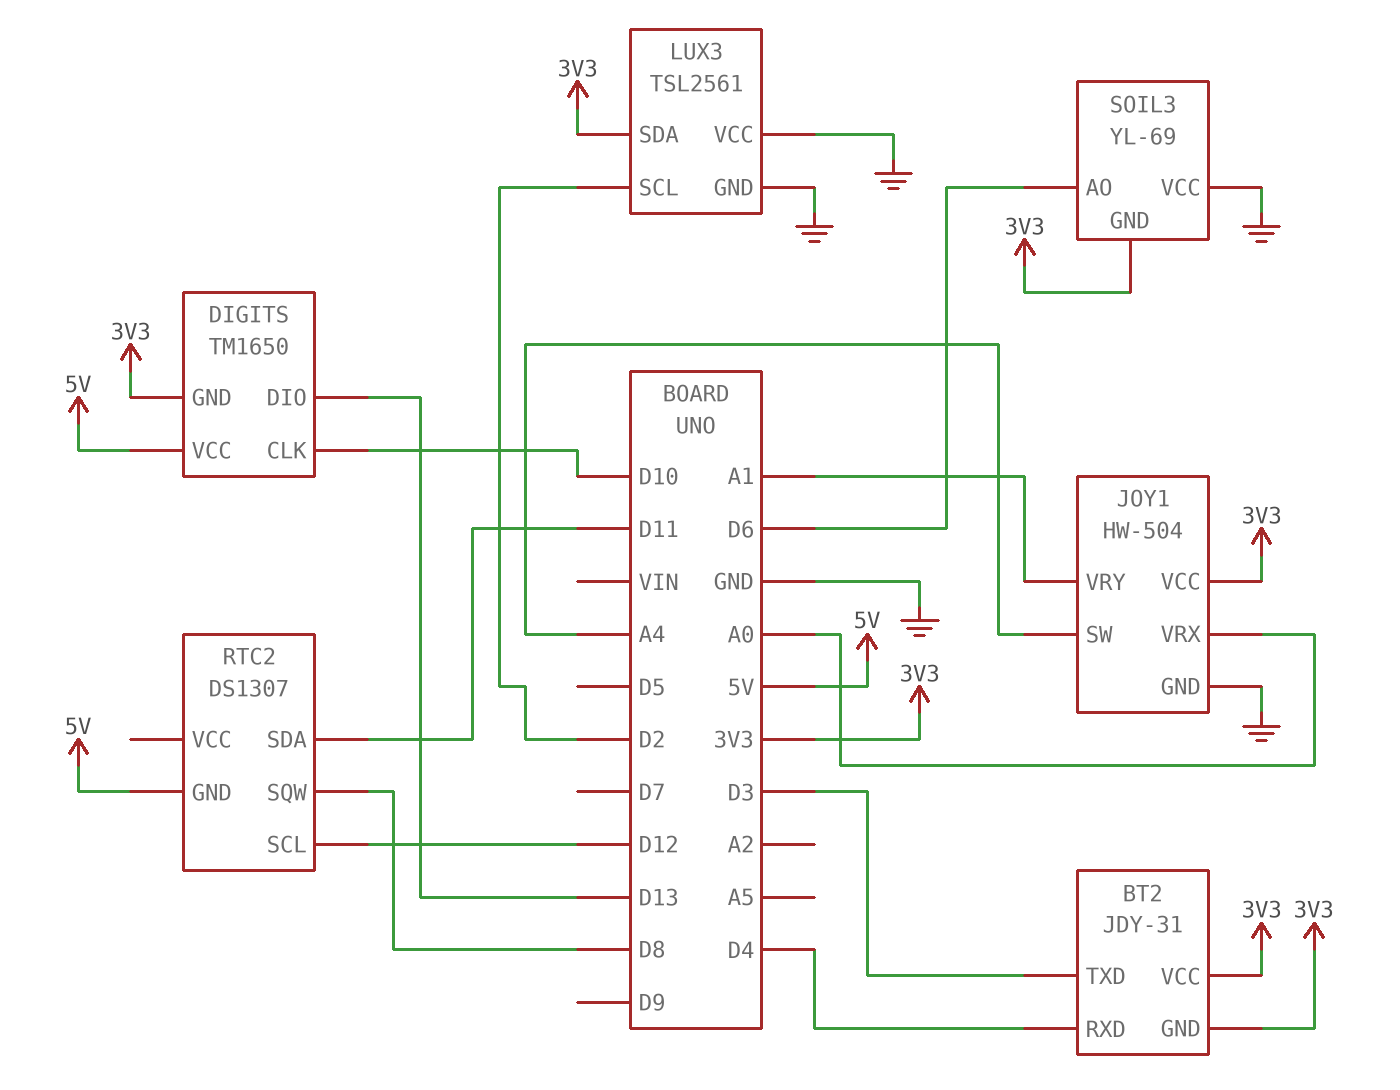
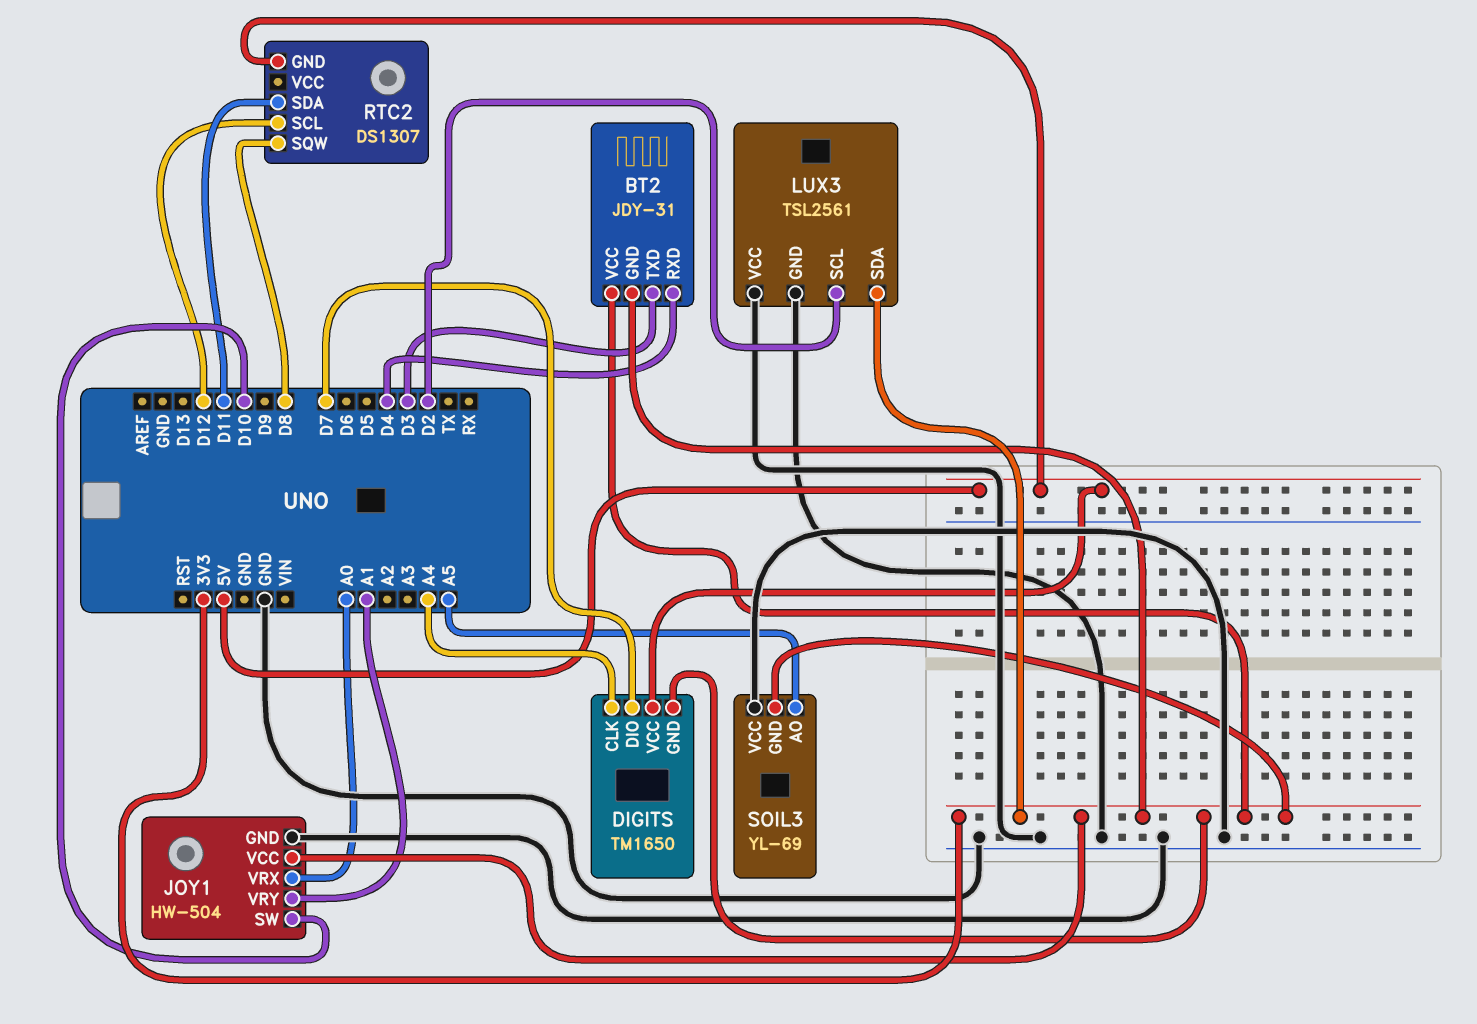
DIGITS pin CLK: D10 -> A4
DIGITS pin DIO: D13 -> D7
JOY1 pin SW: A4 -> D10
SOIL3 pin AO: D6 -> A5

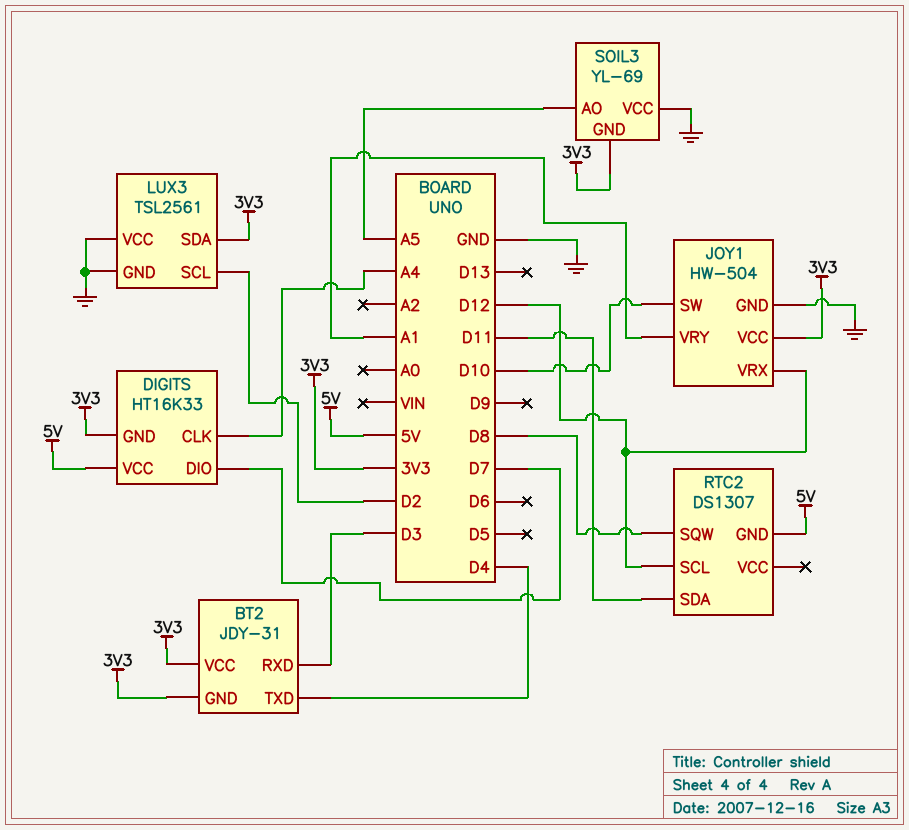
BT2 pin RXD: D4 -> D3
BT2 pin TXD: D3 -> D4
DIGITS: TM1650 -> HT16K33
JOY1 pin VRX: A0 -> D12

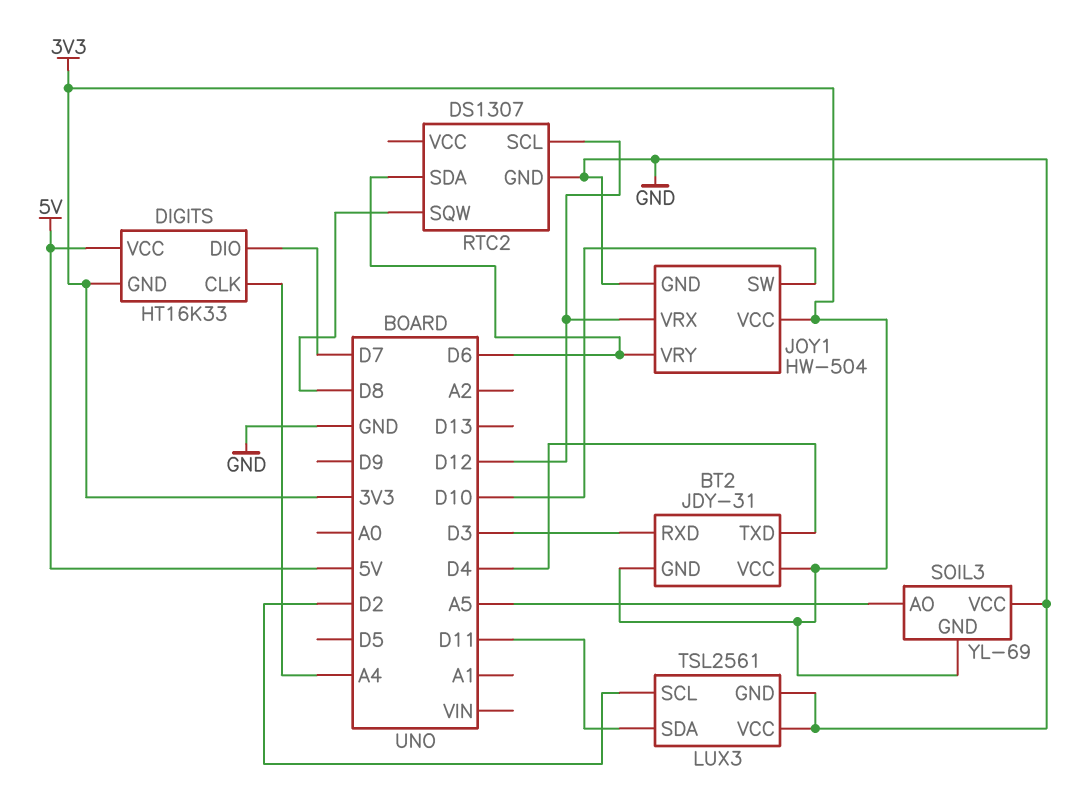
JOY1 pin VRY: A1 -> D6
LUX3 pin SDA: 3V3 -> D11
RTC2 pin GND: 5V -> GND
RTC2 pin SDA: D11 -> D6

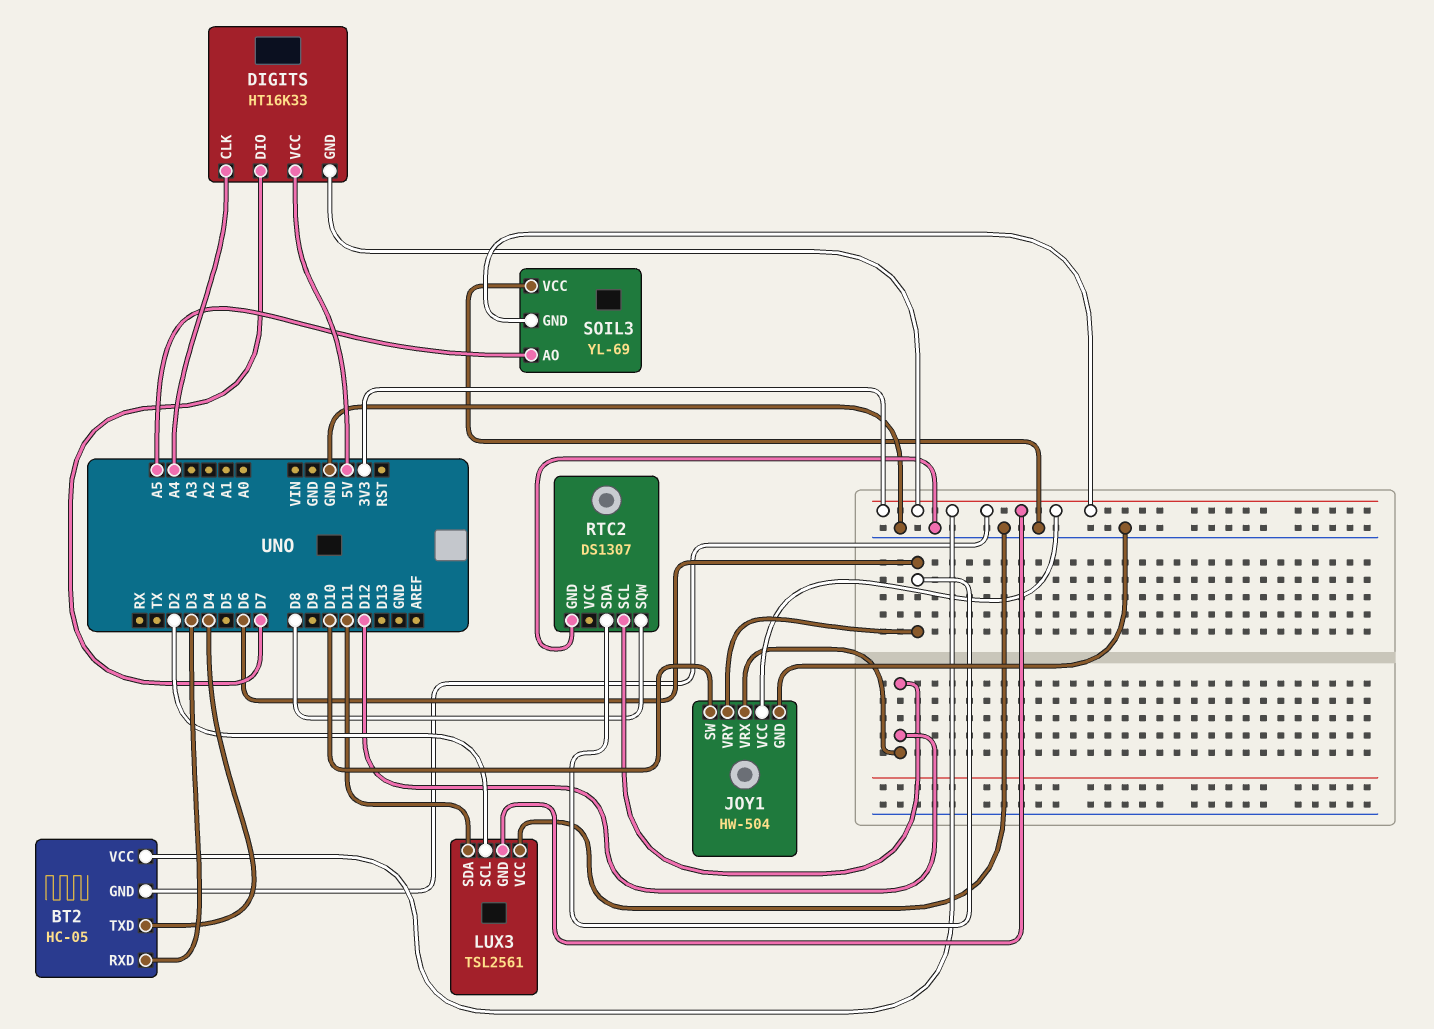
BT2: JDY-31 -> HC-05
LUX3 pin GND: GND -> 3V3

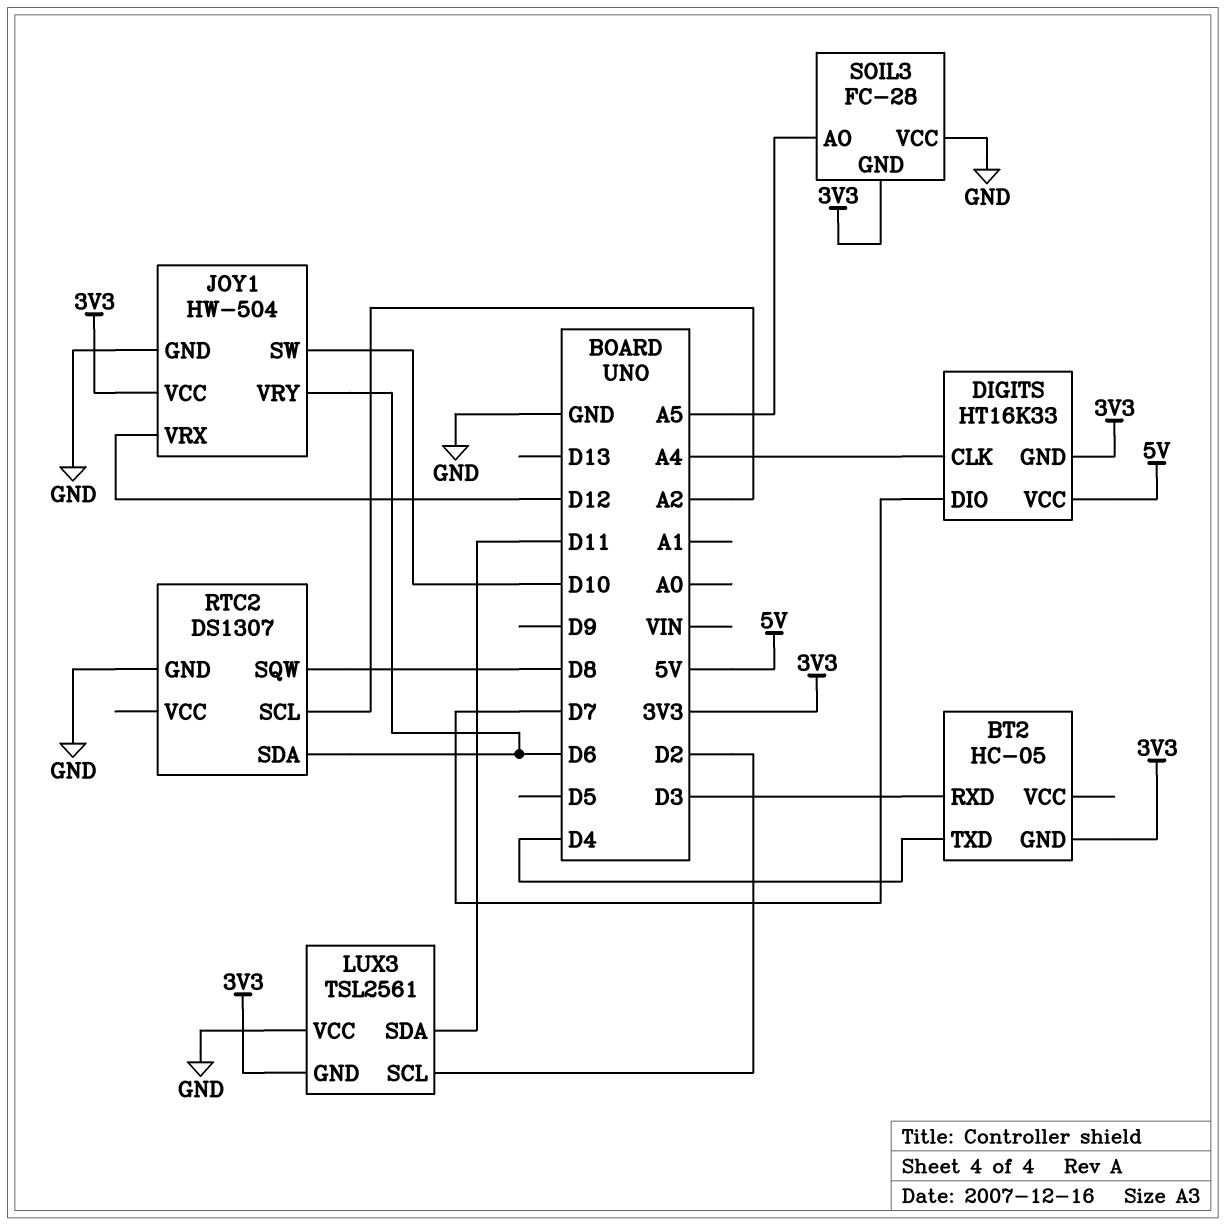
BT2 pin VCC: 3V3 -> none
RTC2 pin SCL: D12 -> A2
SOIL3: YL-69 -> FC-28

